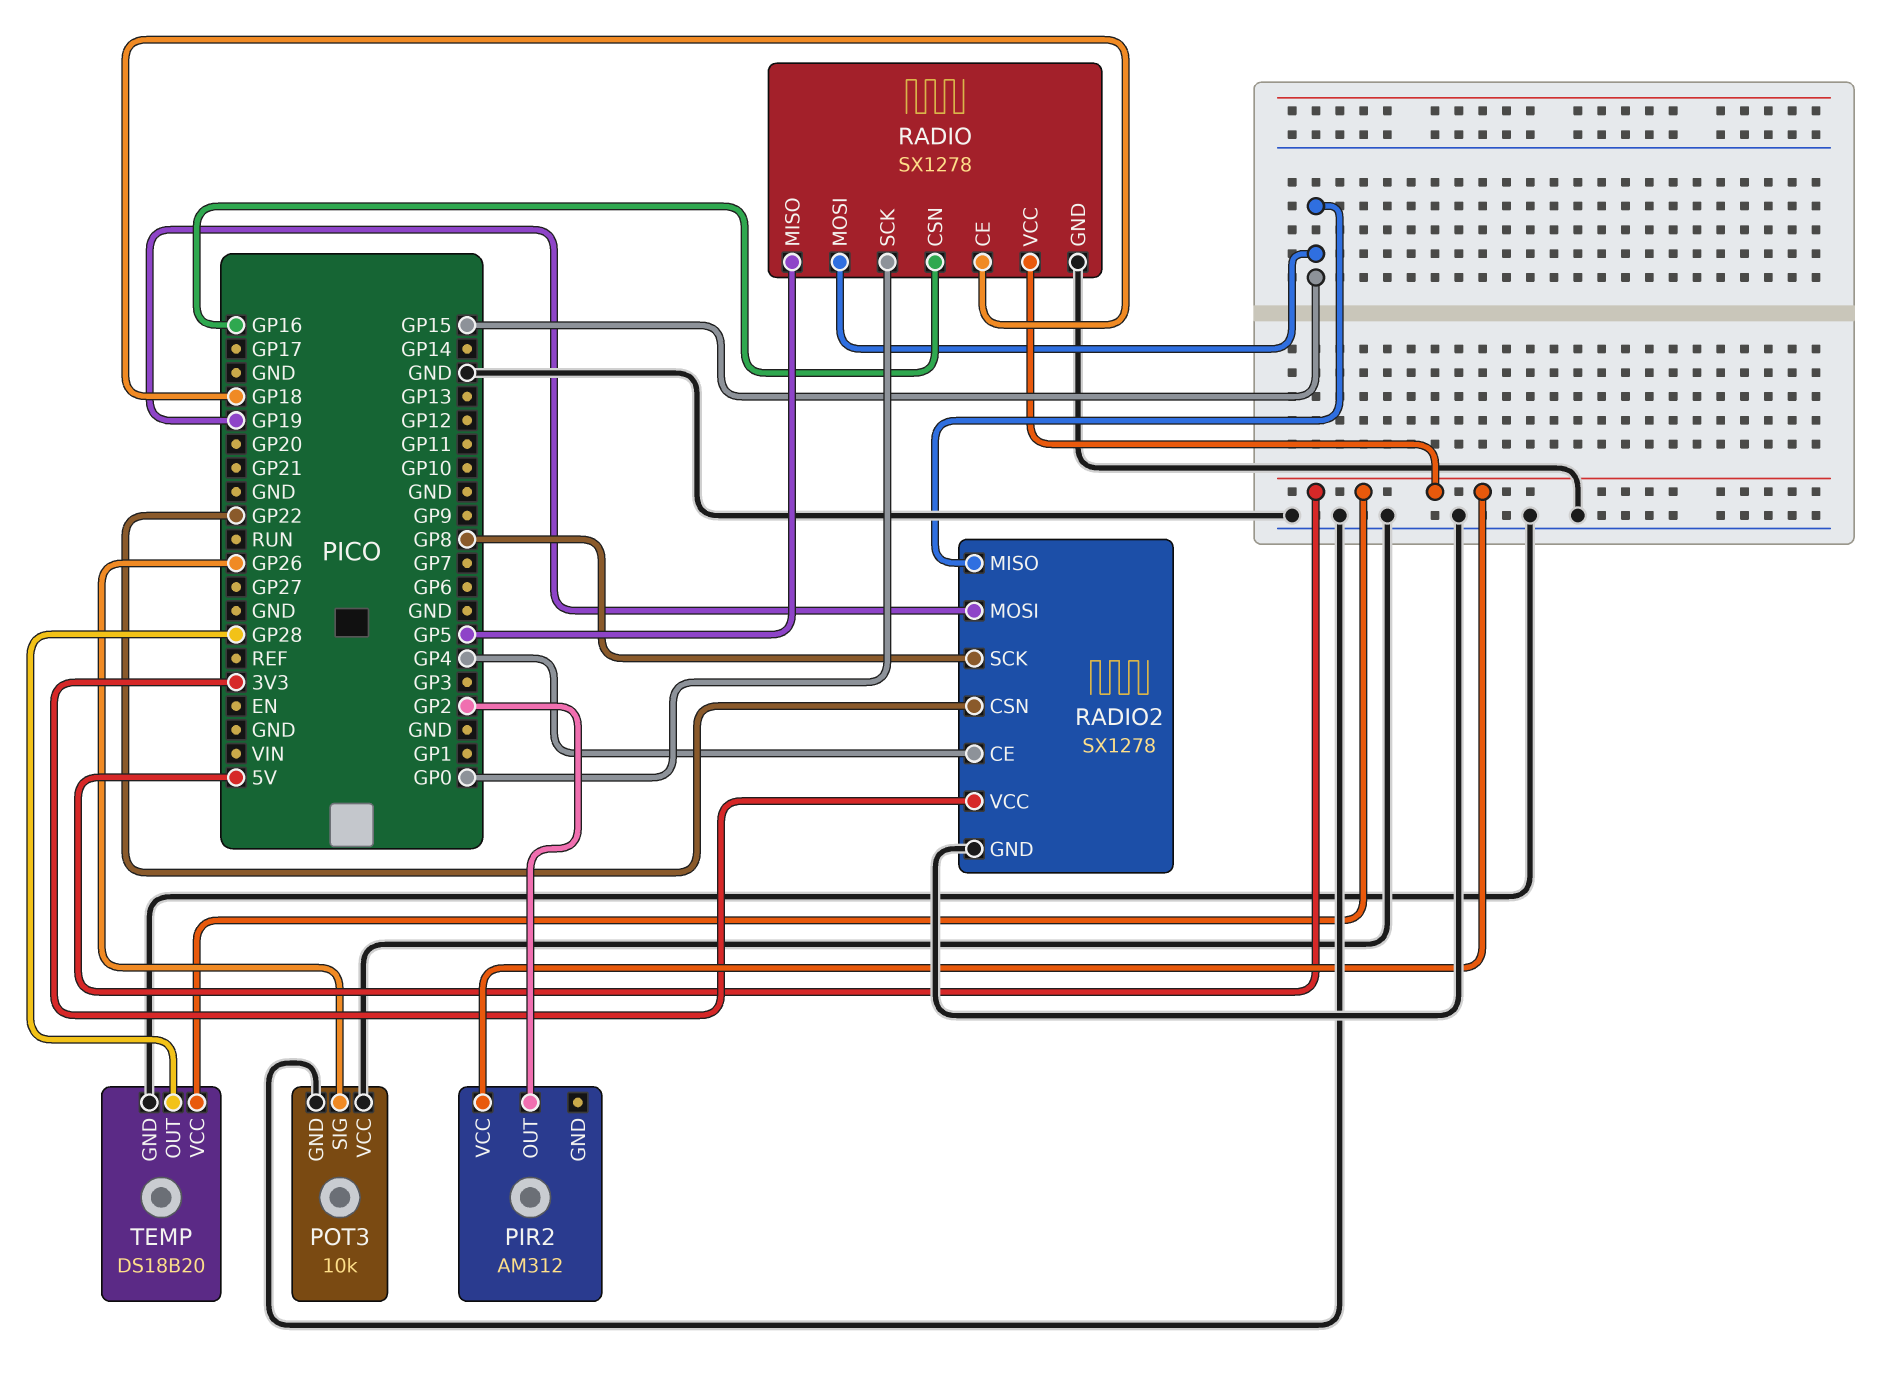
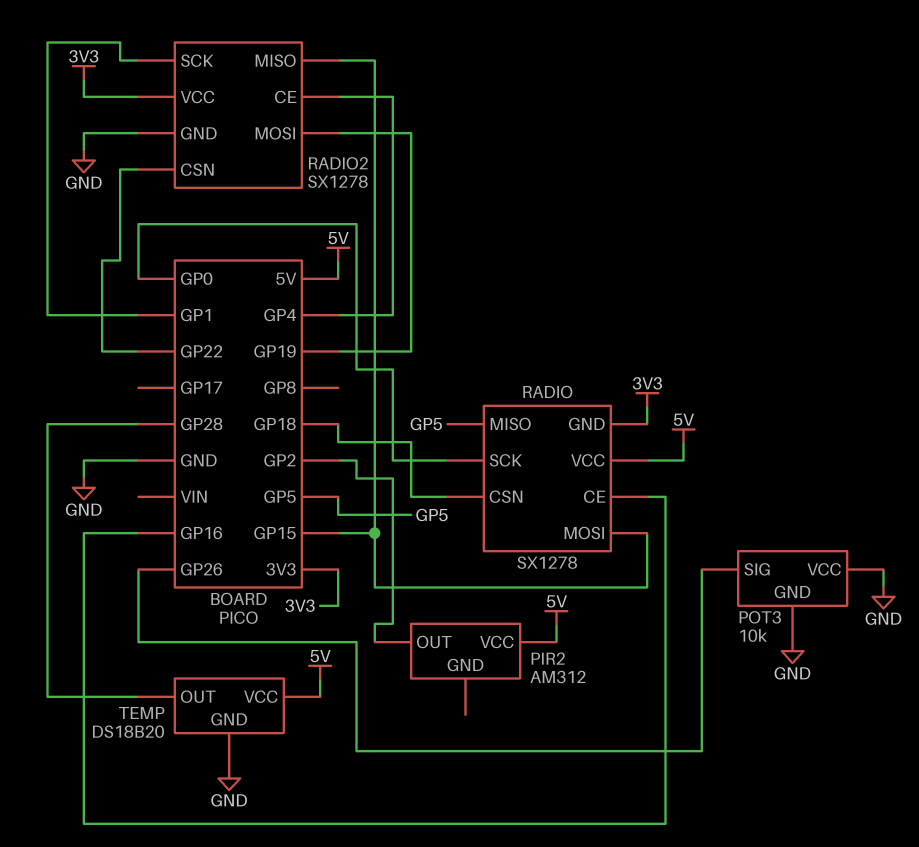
RADIO pin CE: GP18 -> GP16
RADIO pin CSN: GP16 -> GP18
RADIO pin GND: GND -> 3V3
RADIO2 pin SCK: GP8 -> GP1

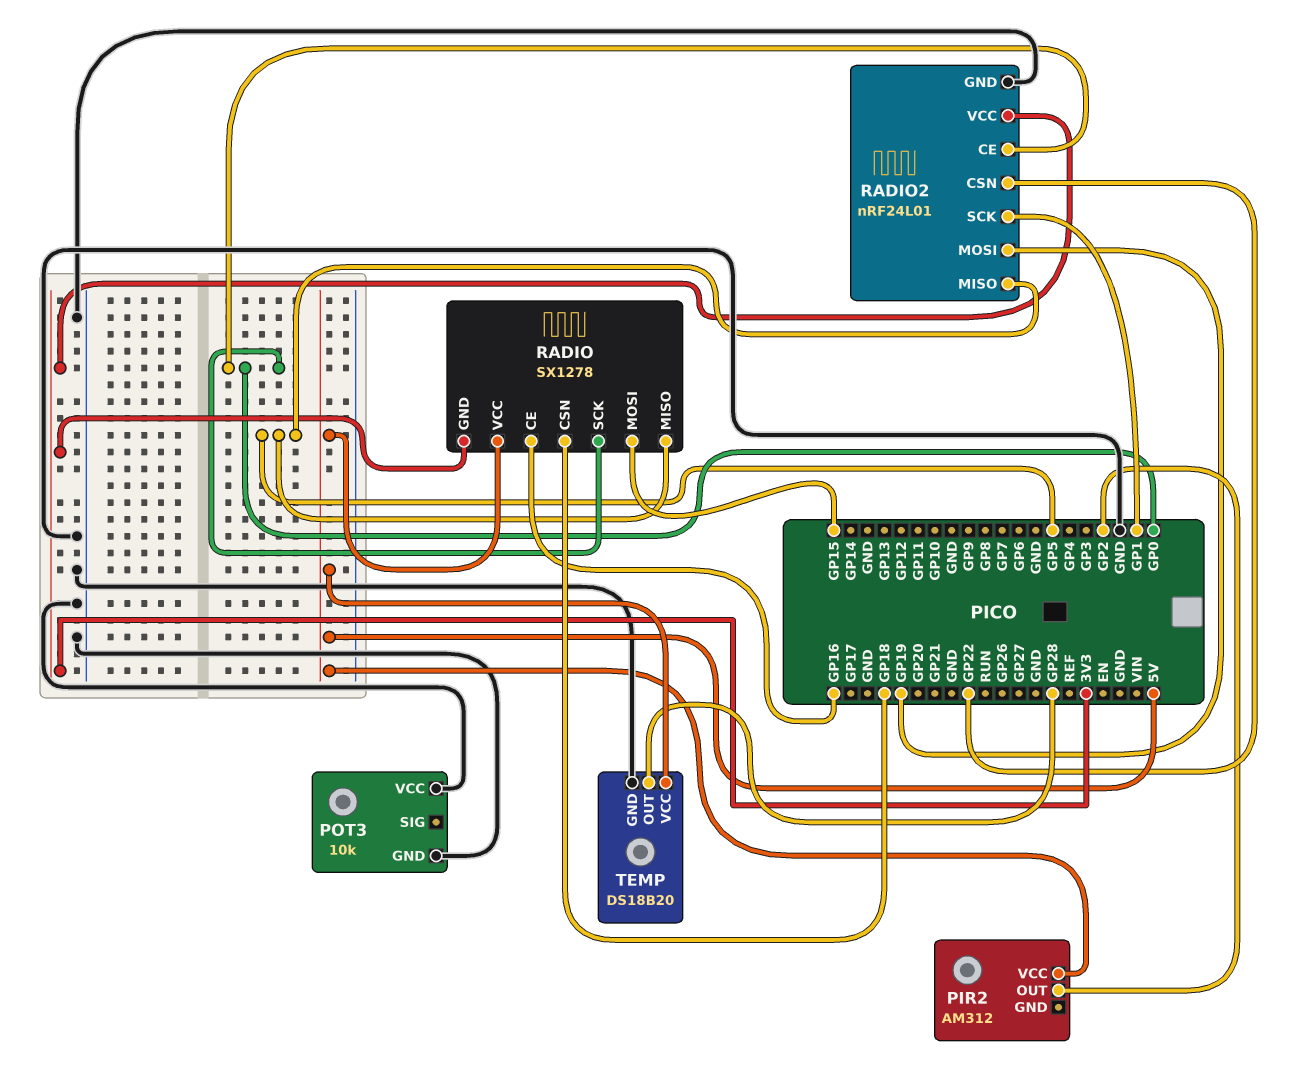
POT3 pin SIG: GP26 -> none
RADIO2: SX1278 -> nRF24L01
RADIO2 pin CE: GP4 -> GP0
RADIO2 pin MISO: GP15 -> GP5

